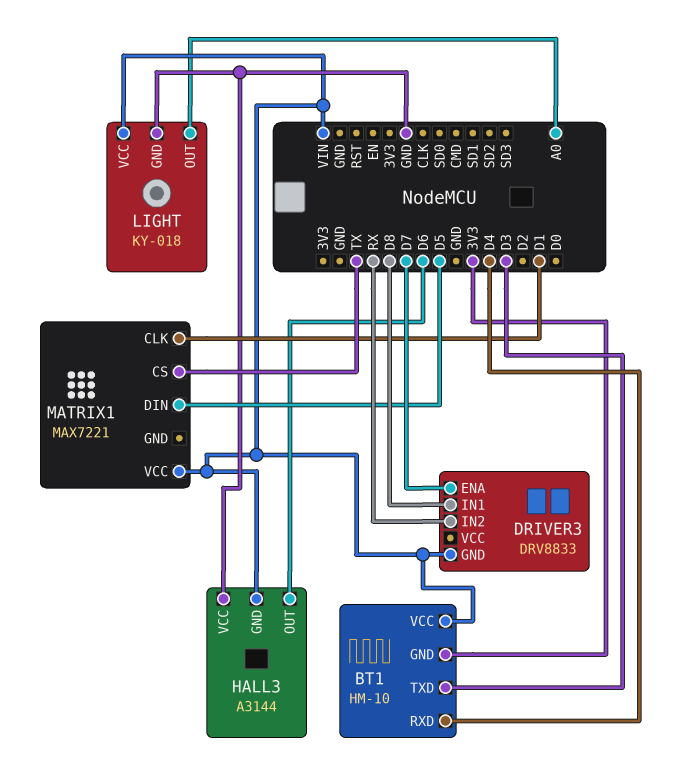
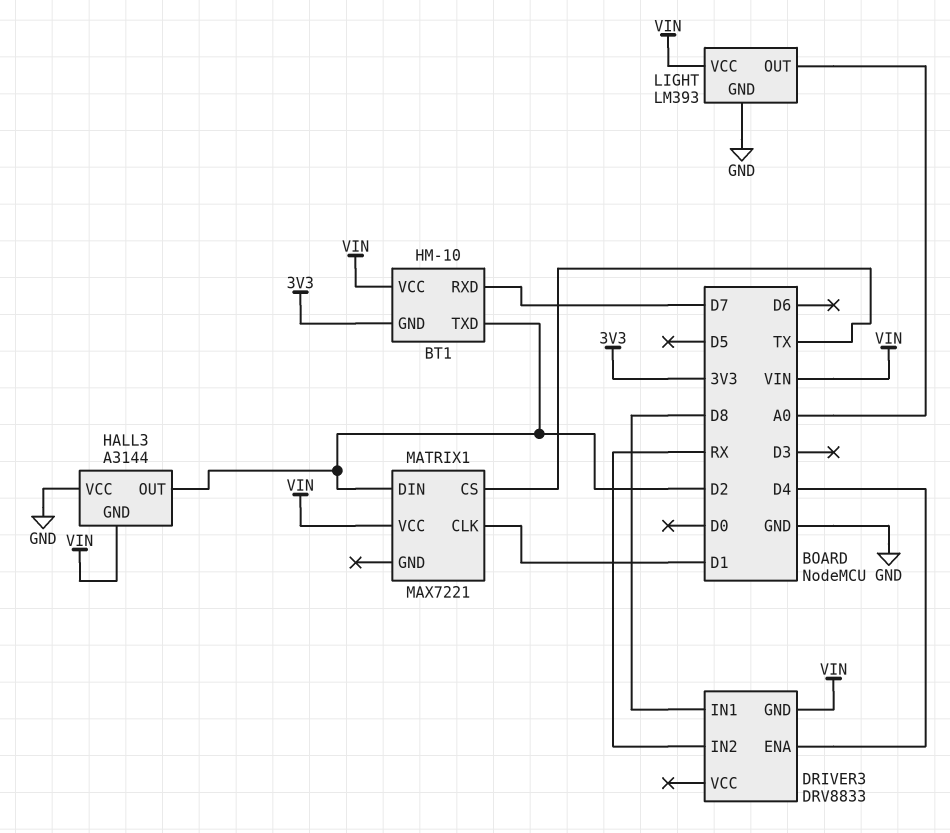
BT1 pin RXD: D4 -> D7
BT1 pin TXD: D3 -> D2
DRIVER3 pin ENA: D7 -> D4
HALL3 pin OUT: D6 -> D2
LIGHT: KY-018 -> LM393
MATRIX1 pin DIN: D5 -> D2

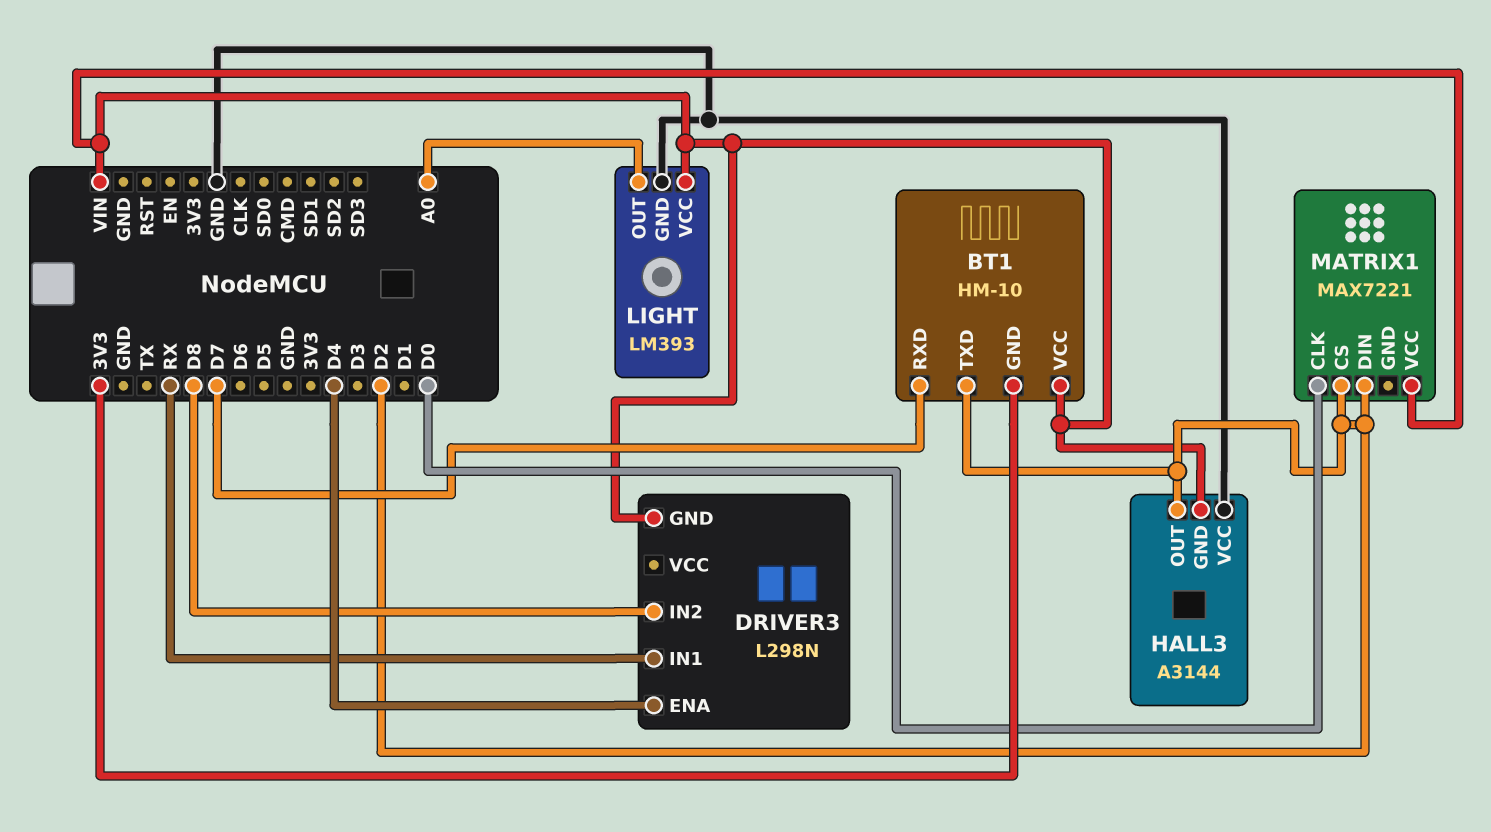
DRIVER3: DRV8833 -> L298N
DRIVER3 pin IN1: D8 -> RX
DRIVER3 pin IN2: RX -> D8
MATRIX1 pin CLK: D1 -> D0
MATRIX1 pin CS: TX -> D2

